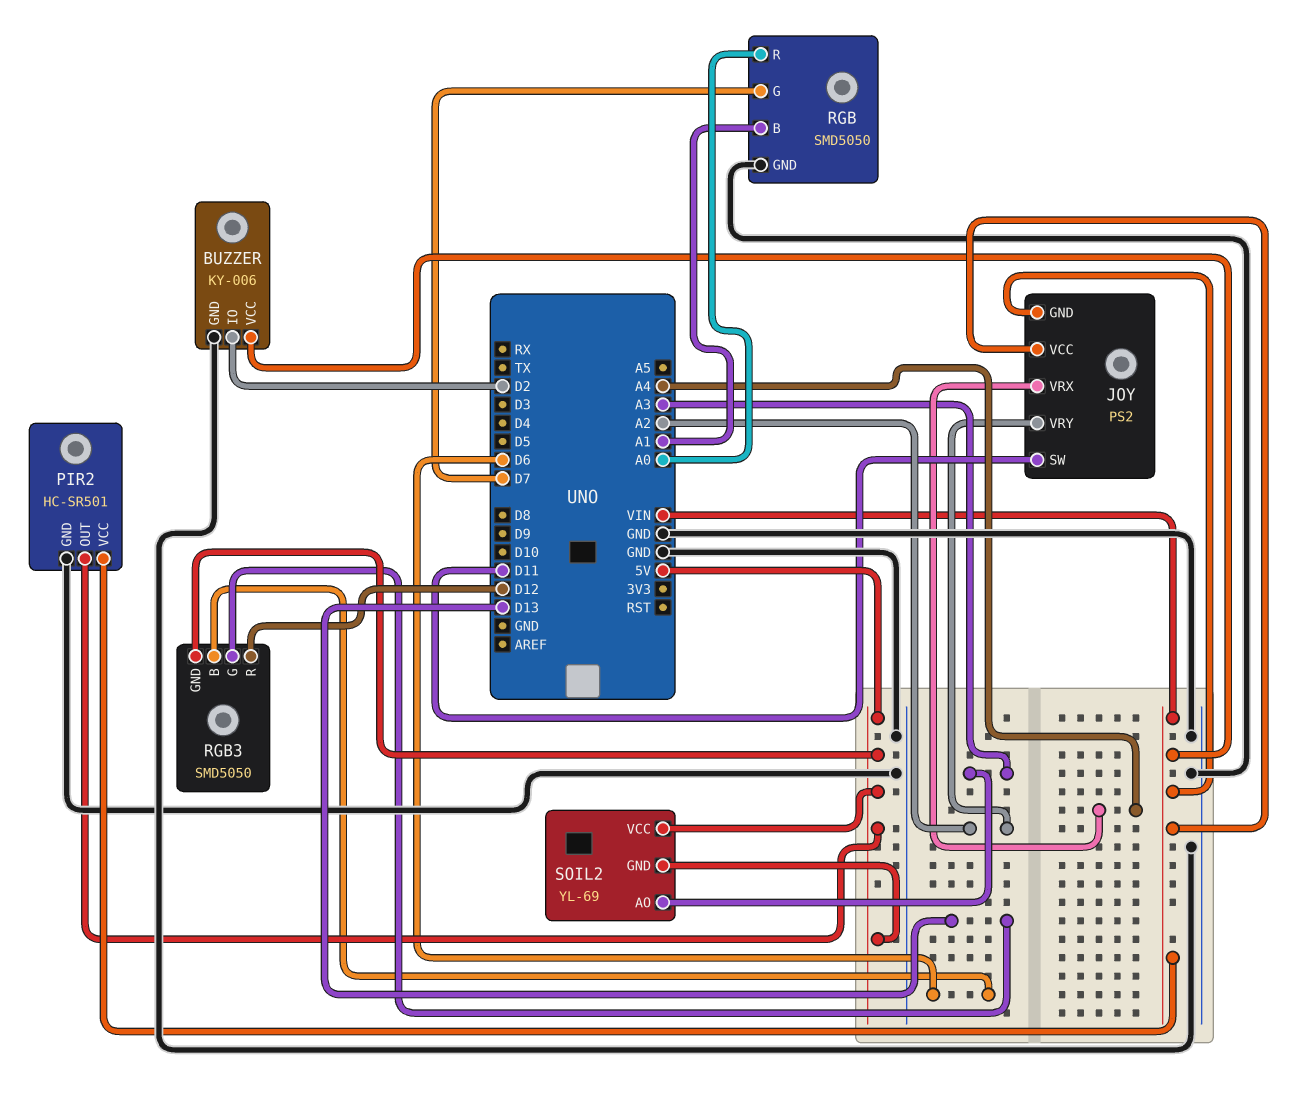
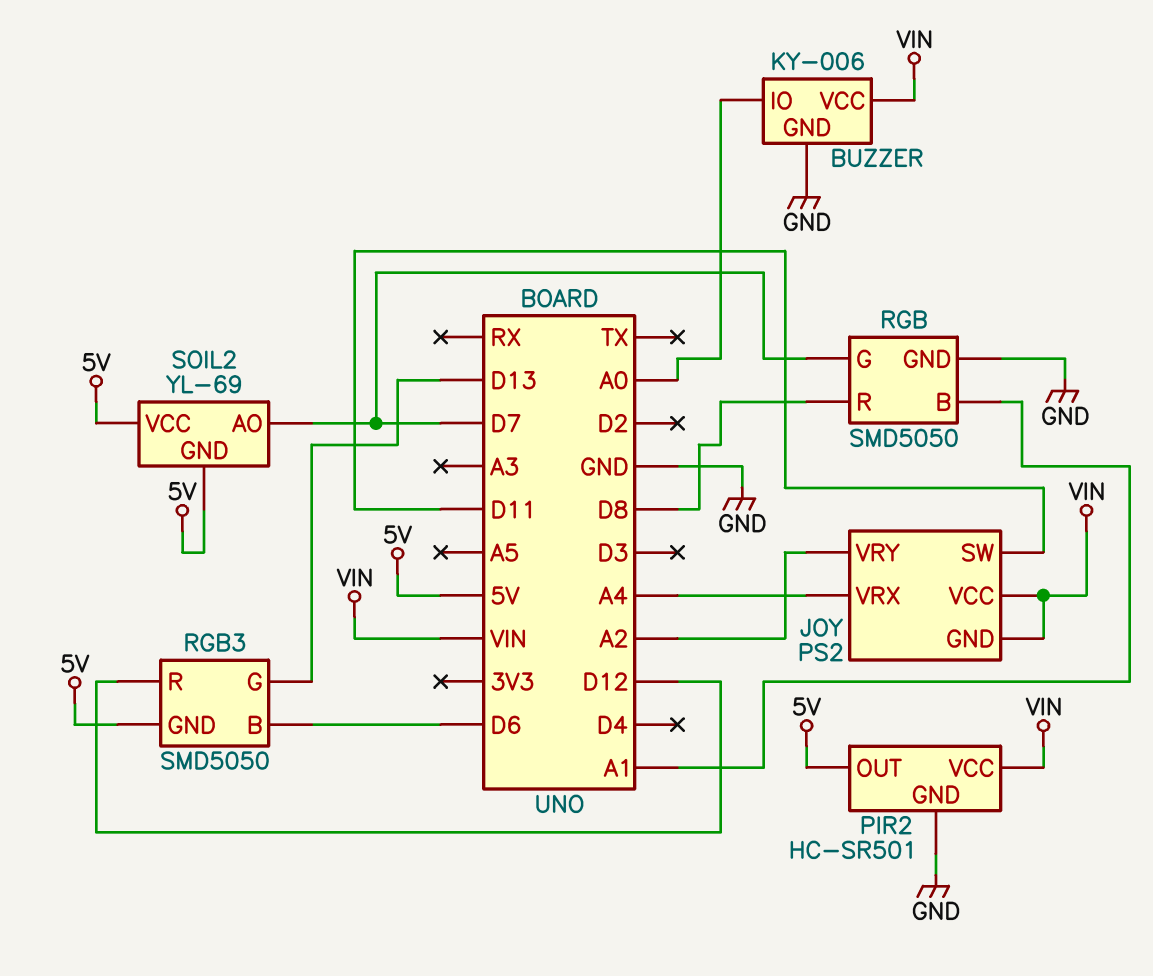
BUZZER pin IO: D2 -> A0
RGB pin R: A0 -> D8
SOIL2 pin AO: A3 -> D7

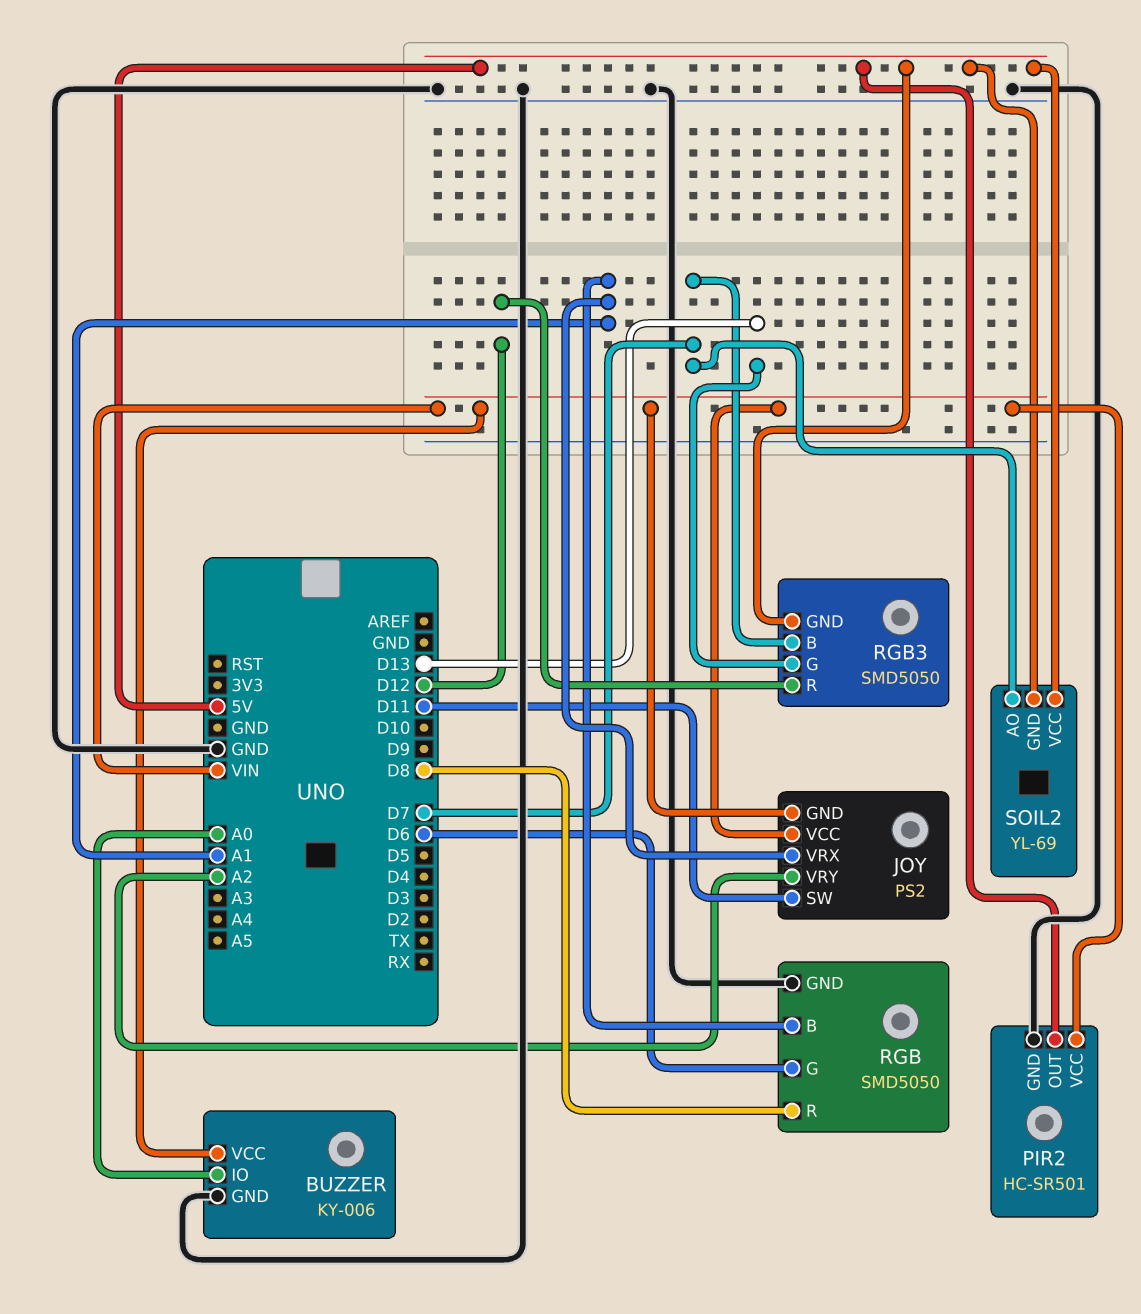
JOY pin VRX: A4 -> A1
RGB pin G: D7 -> D6
RGB3 pin B: D6 -> D7

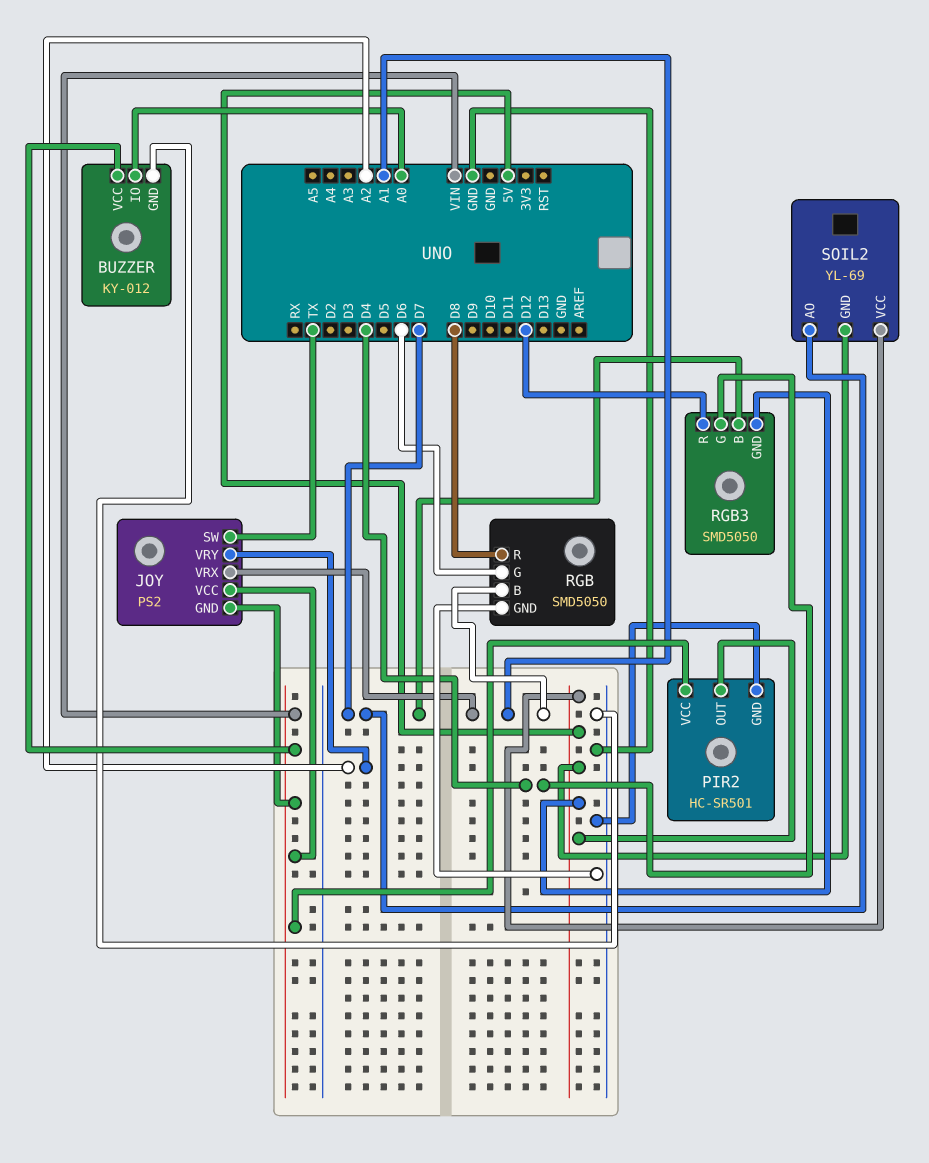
BUZZER: KY-006 -> KY-012
JOY pin SW: D11 -> TX
RGB3 pin G: D13 -> D4

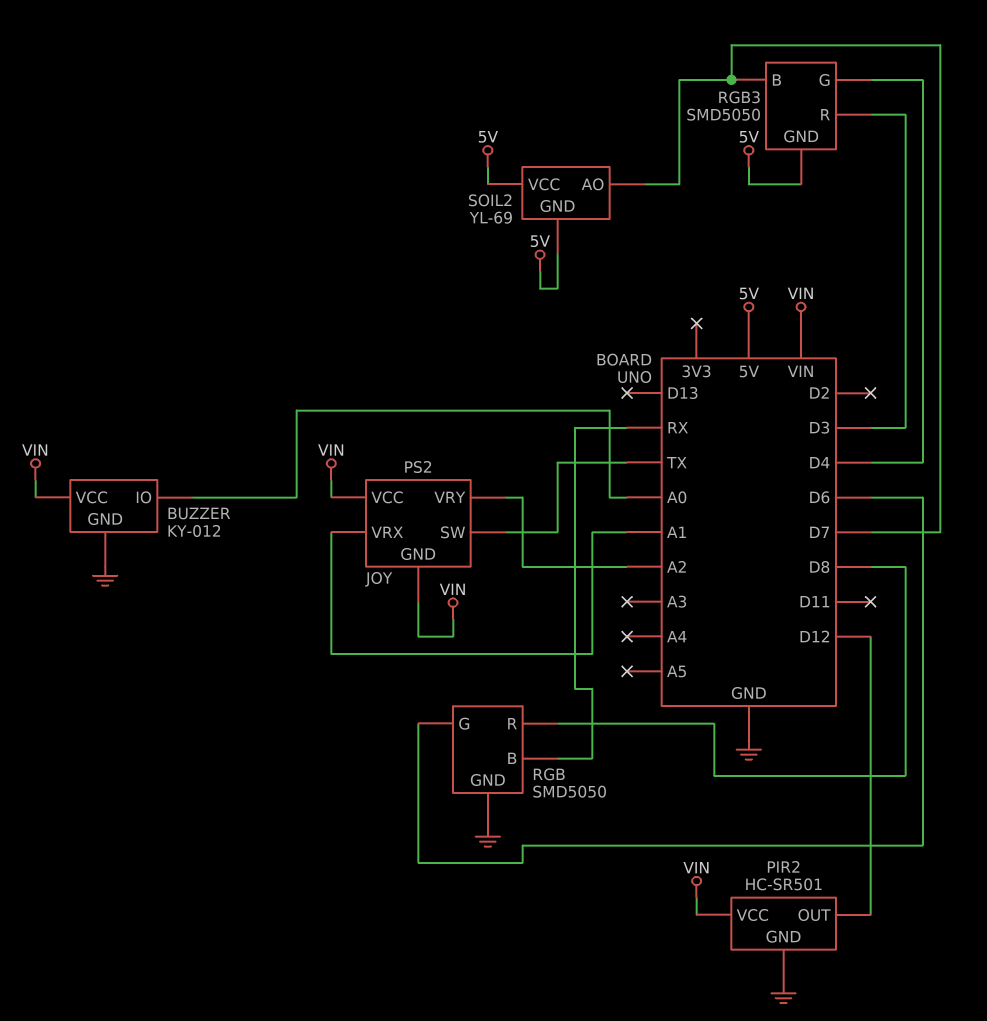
PIR2 pin OUT: 5V -> D12
RGB pin B: A1 -> RX
RGB3 pin R: D12 -> D3

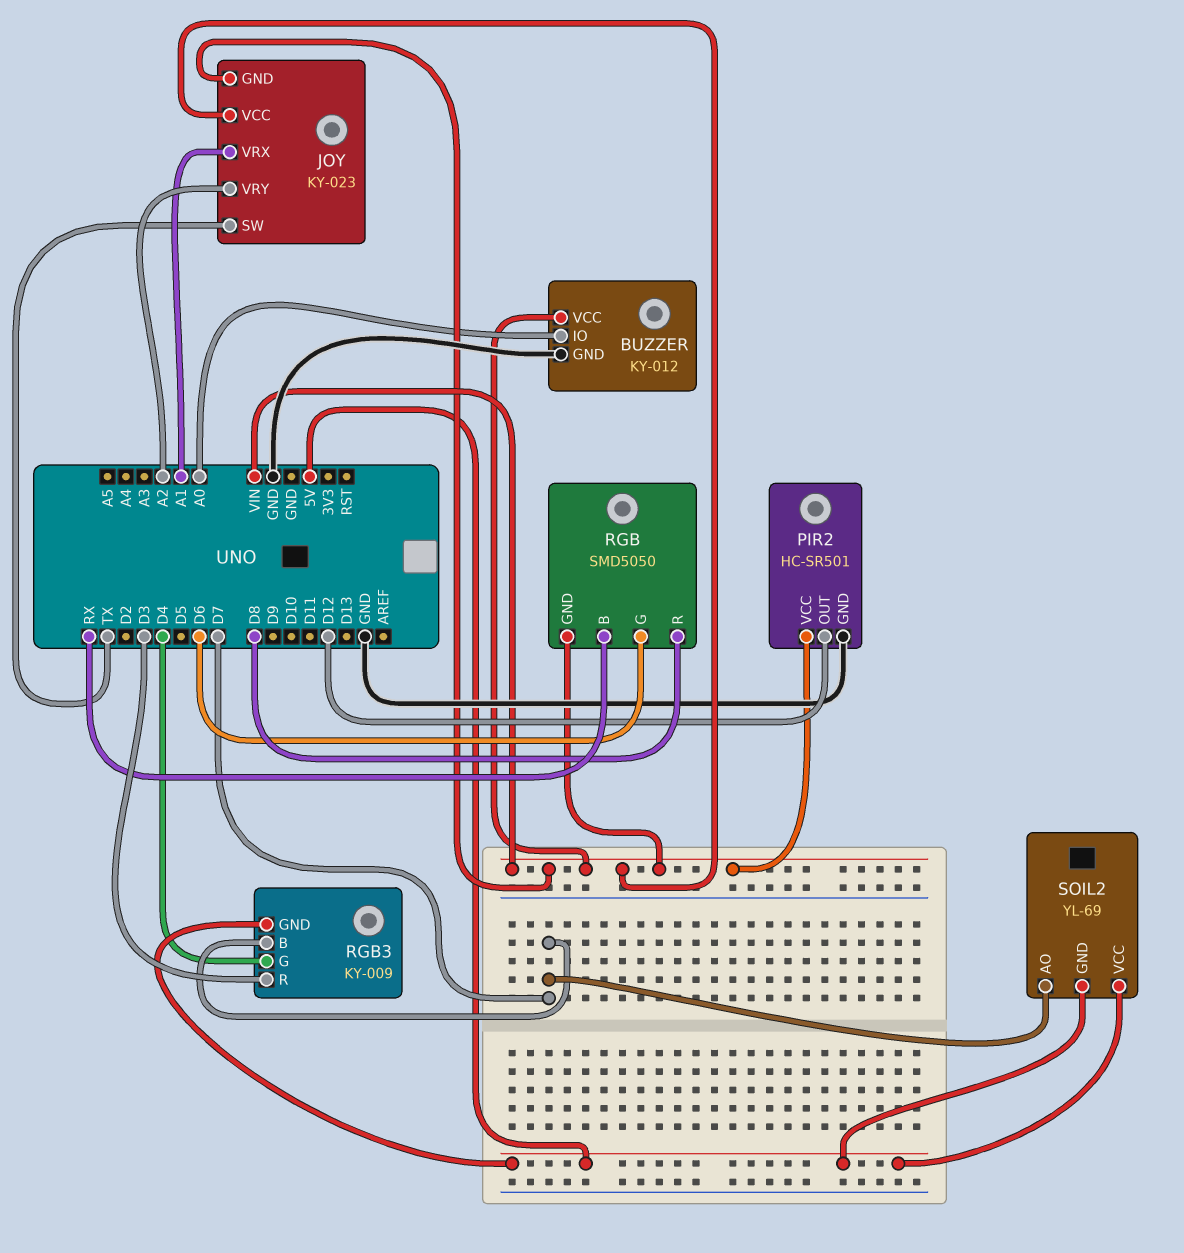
JOY: PS2 -> KY-023
RGB pin GND: GND -> VIN
RGB3: SMD5050 -> KY-009

